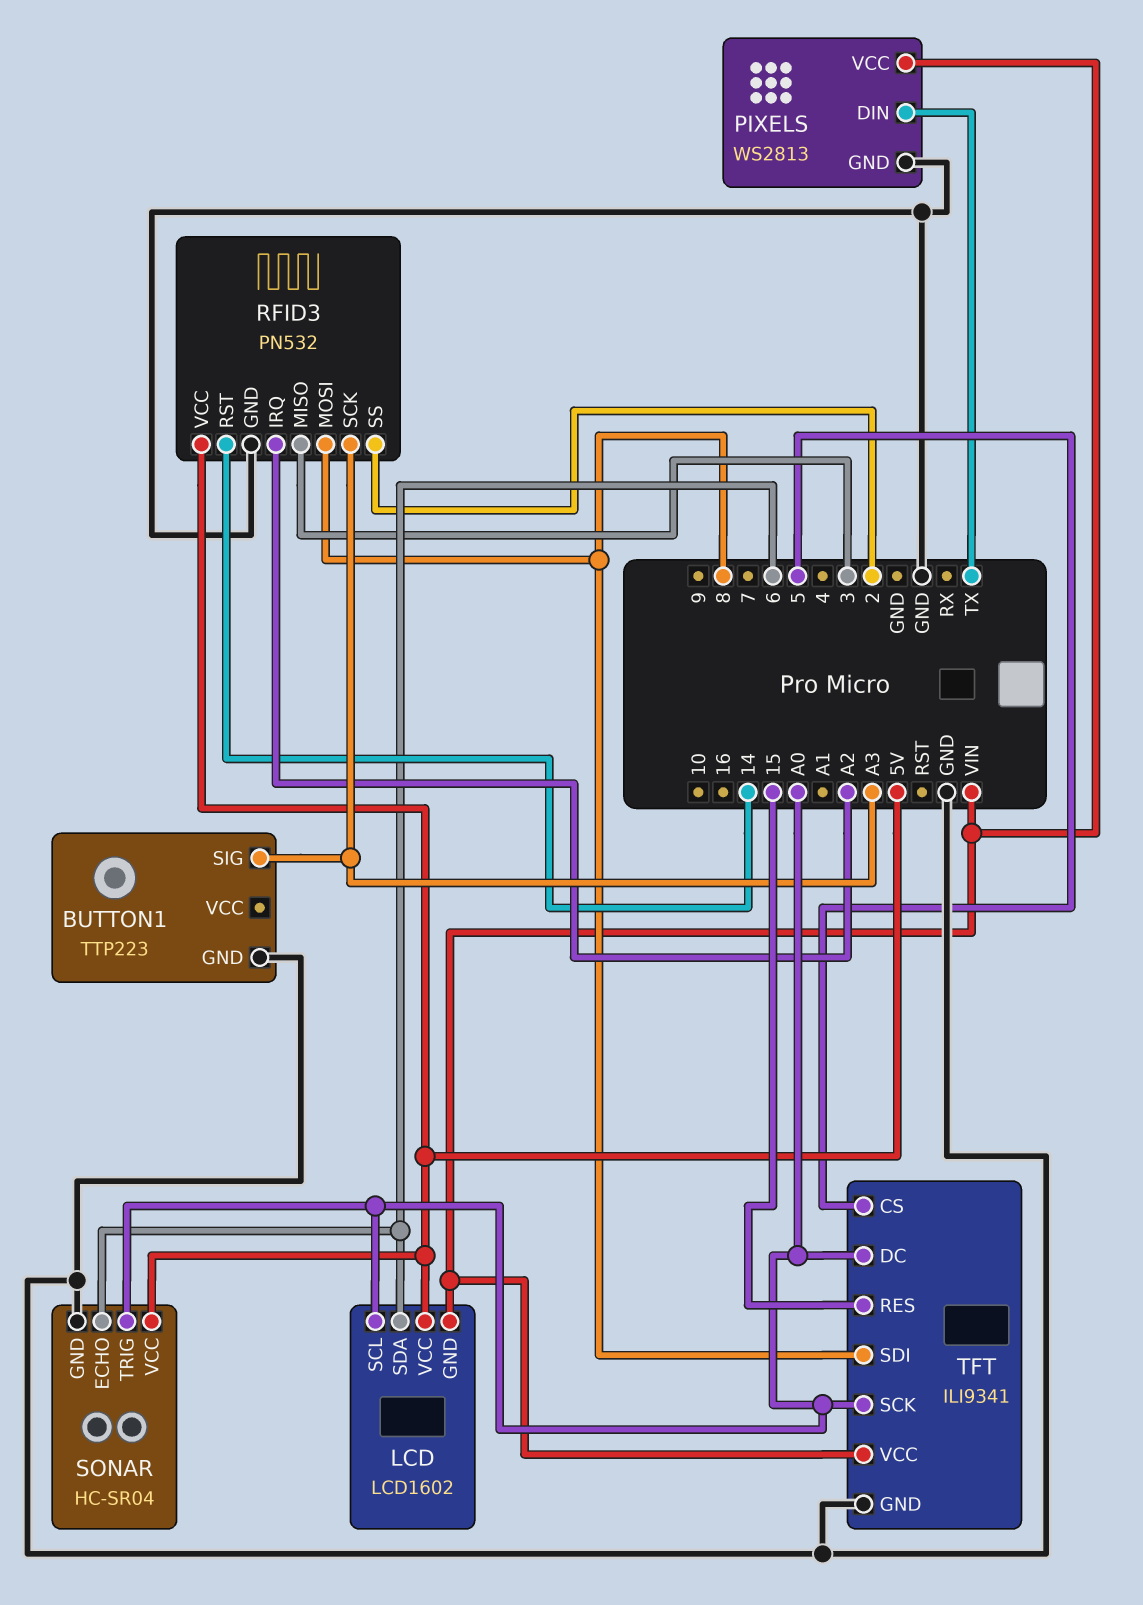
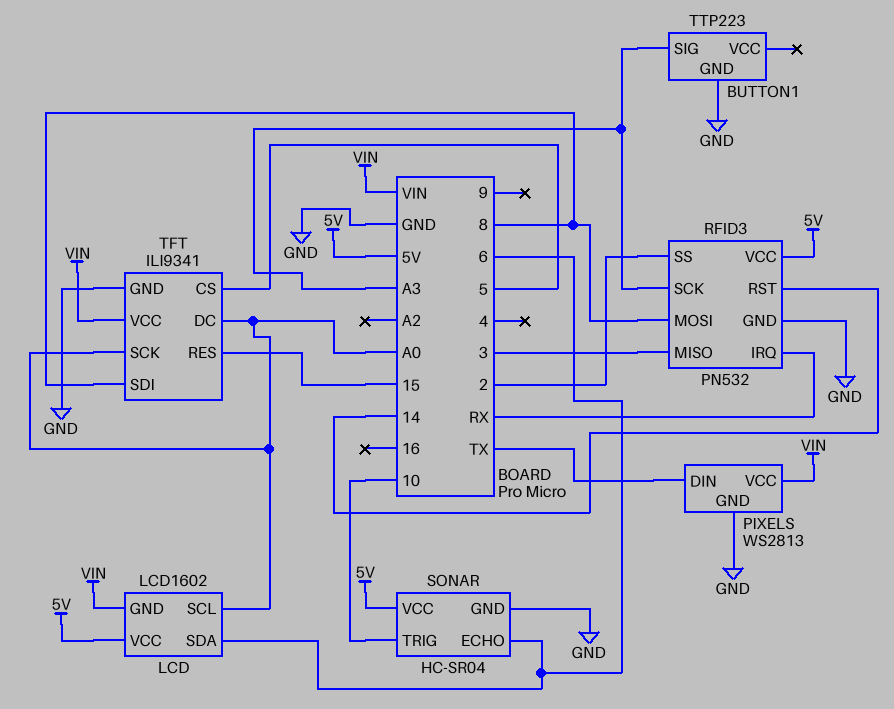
RFID3 pin IRQ: A2 -> RX
SONAR pin TRIG: A0 -> 10

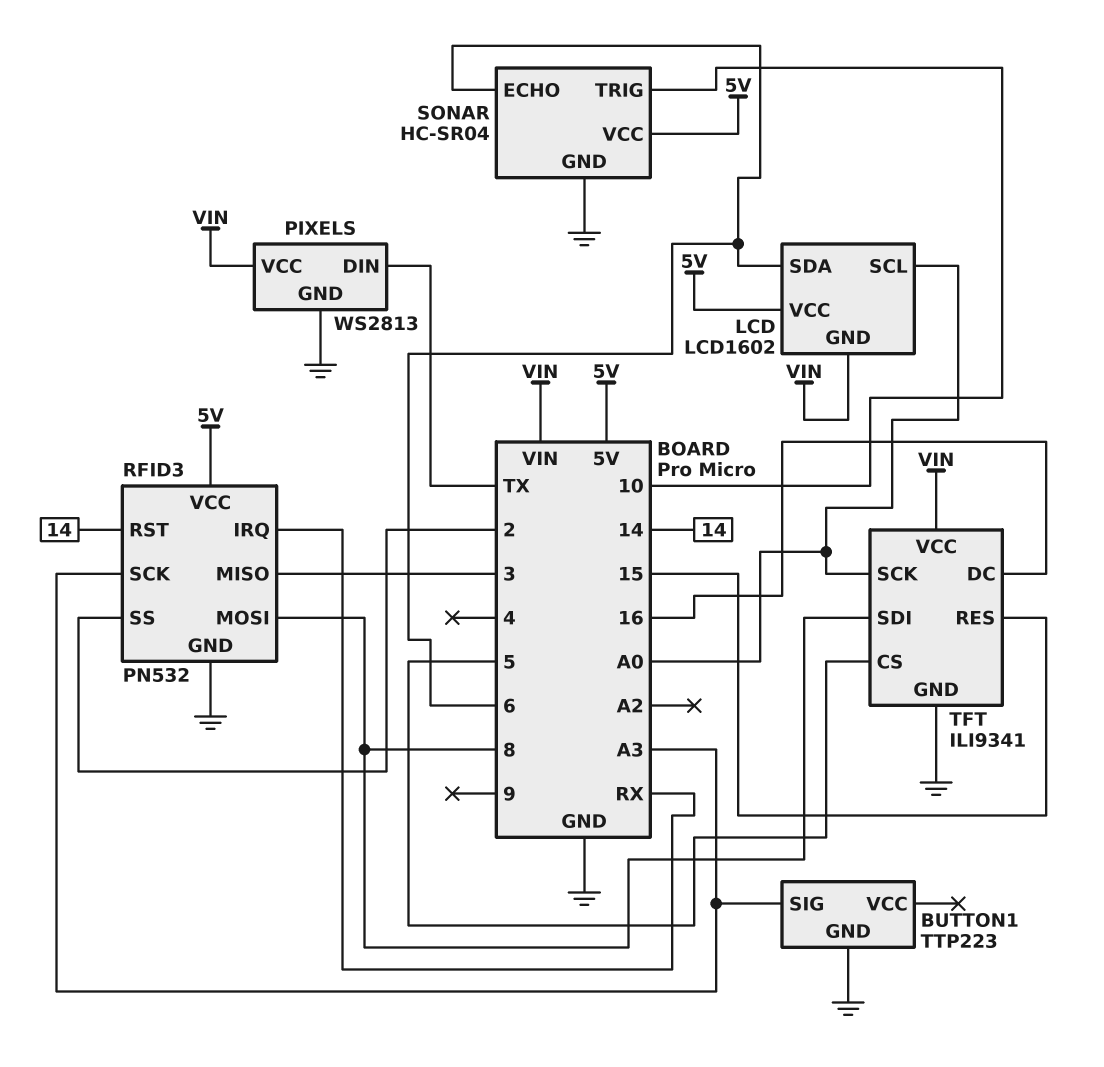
TFT pin DC: A0 -> 16

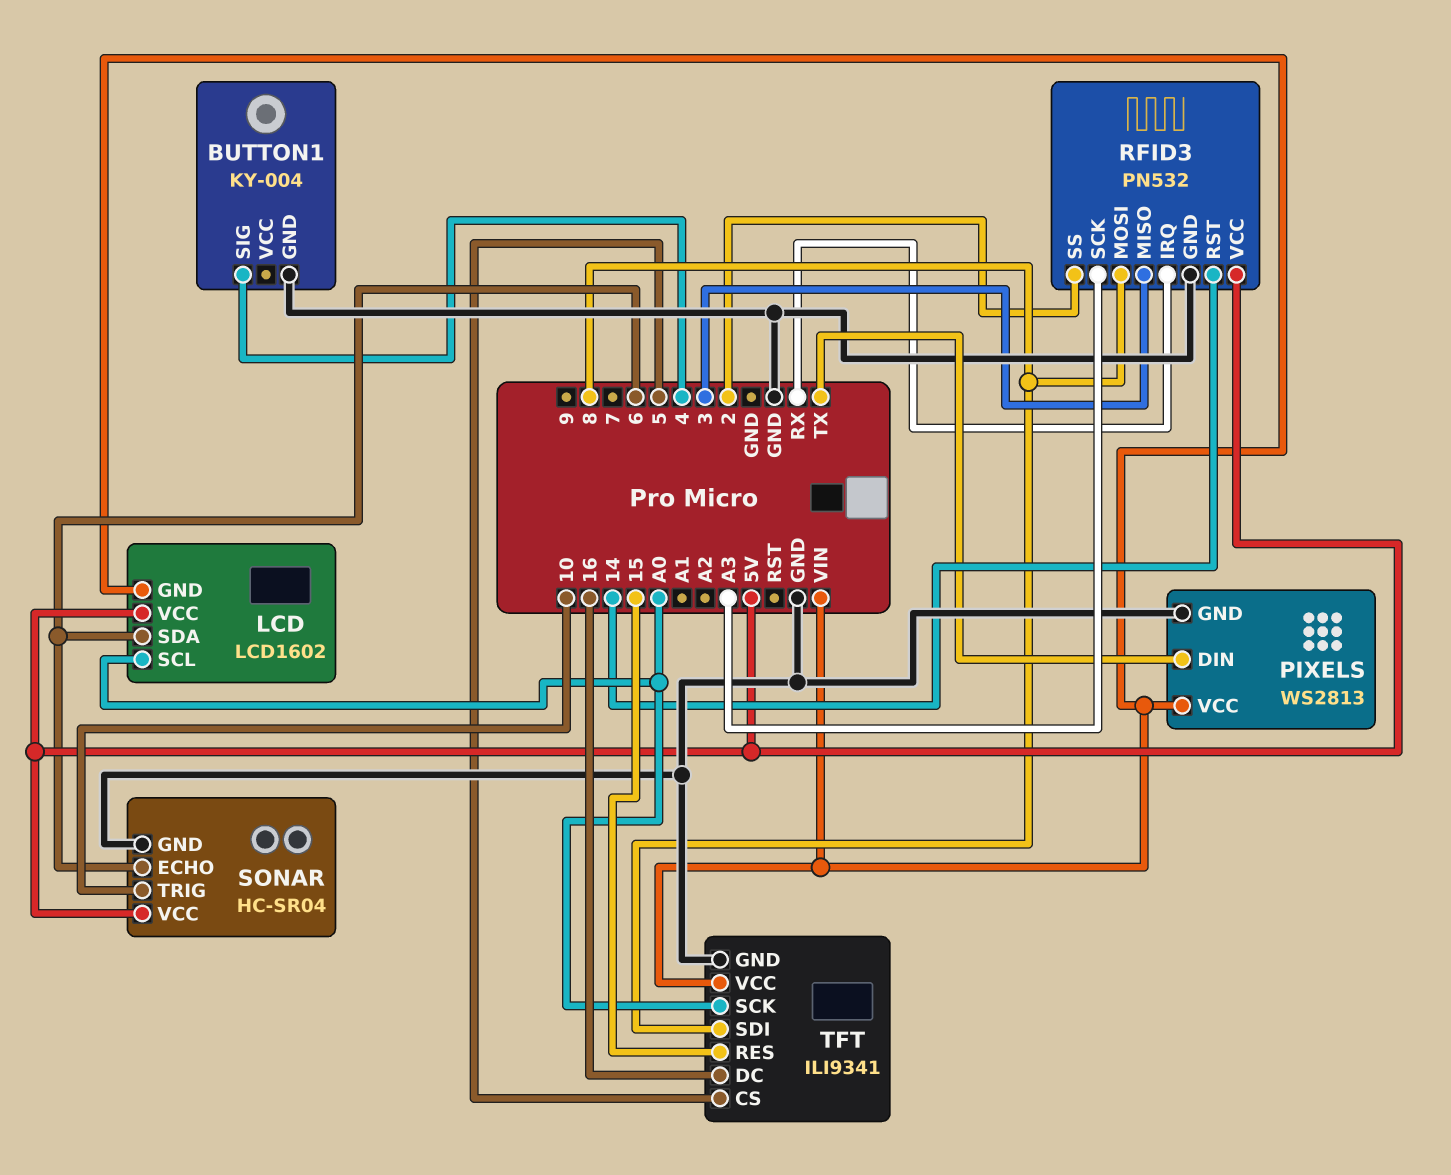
BUTTON1: TTP223 -> KY-004
BUTTON1 pin SIG: A3 -> 4

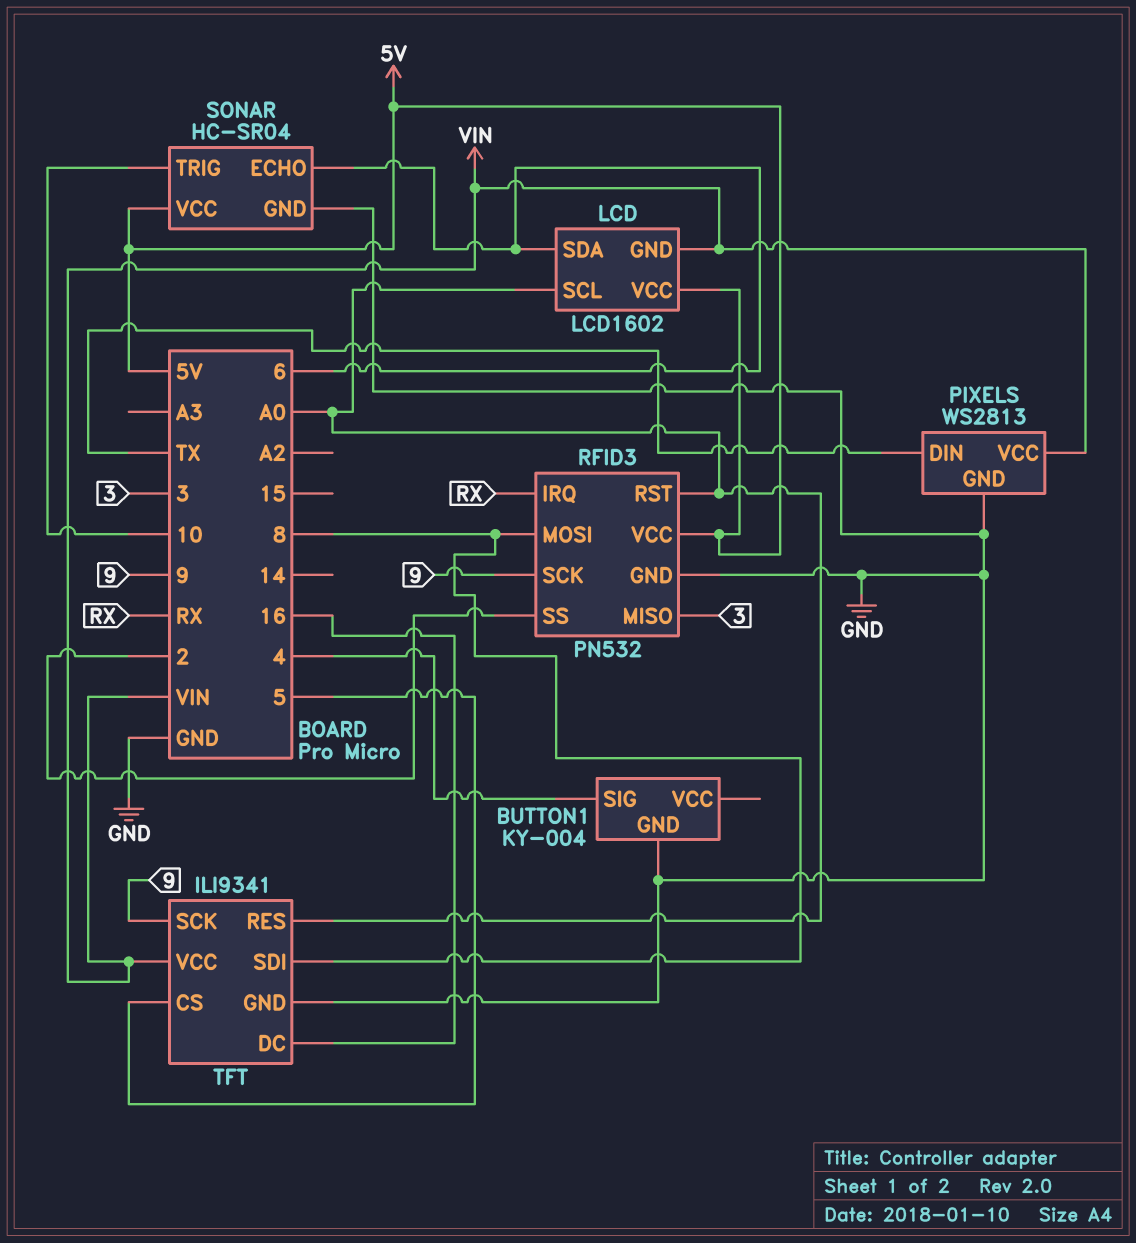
RFID3 pin RST: 14 -> A0
RFID3 pin SCK: A3 -> 9
TFT pin RES: 15 -> A0
TFT pin SCK: A0 -> 9

